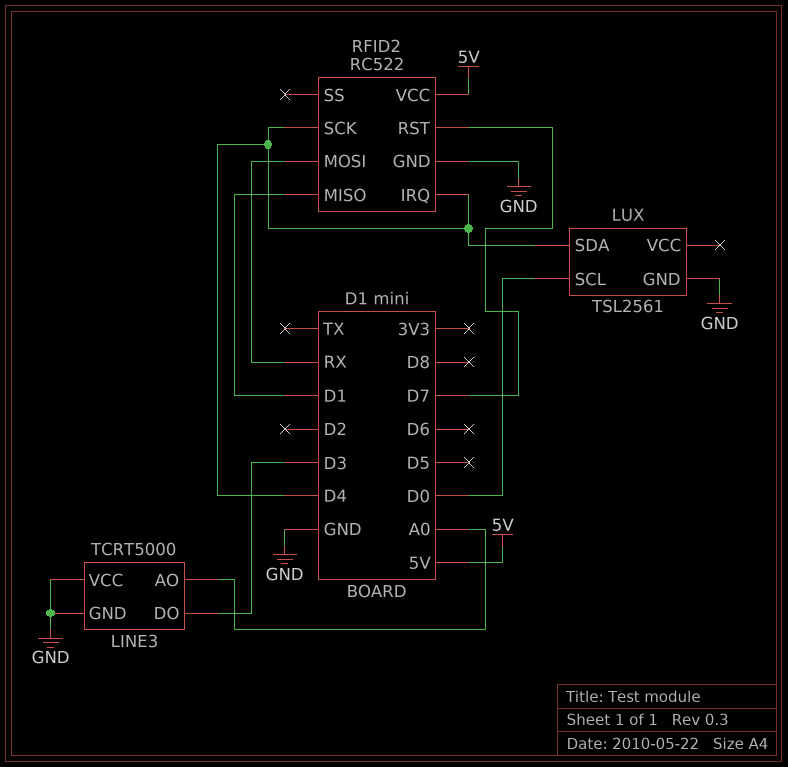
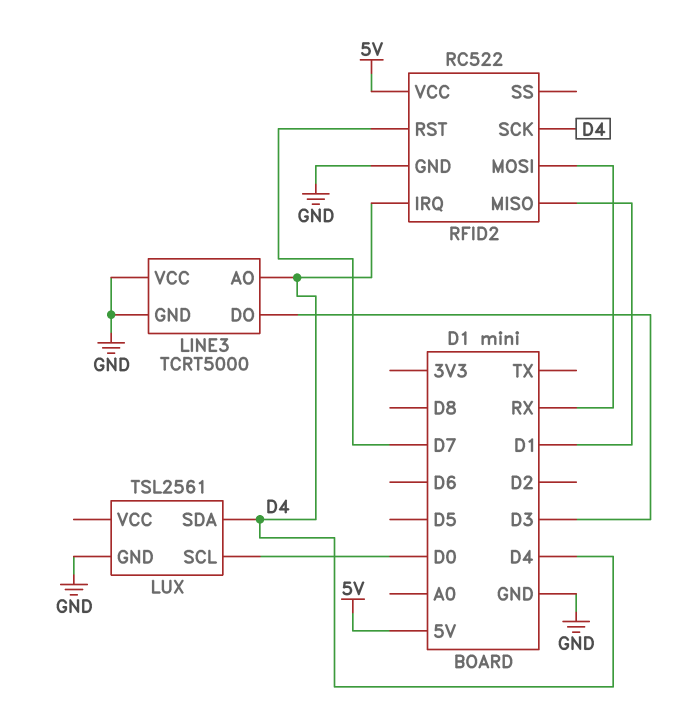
LINE3 pin AO: A0 -> D4

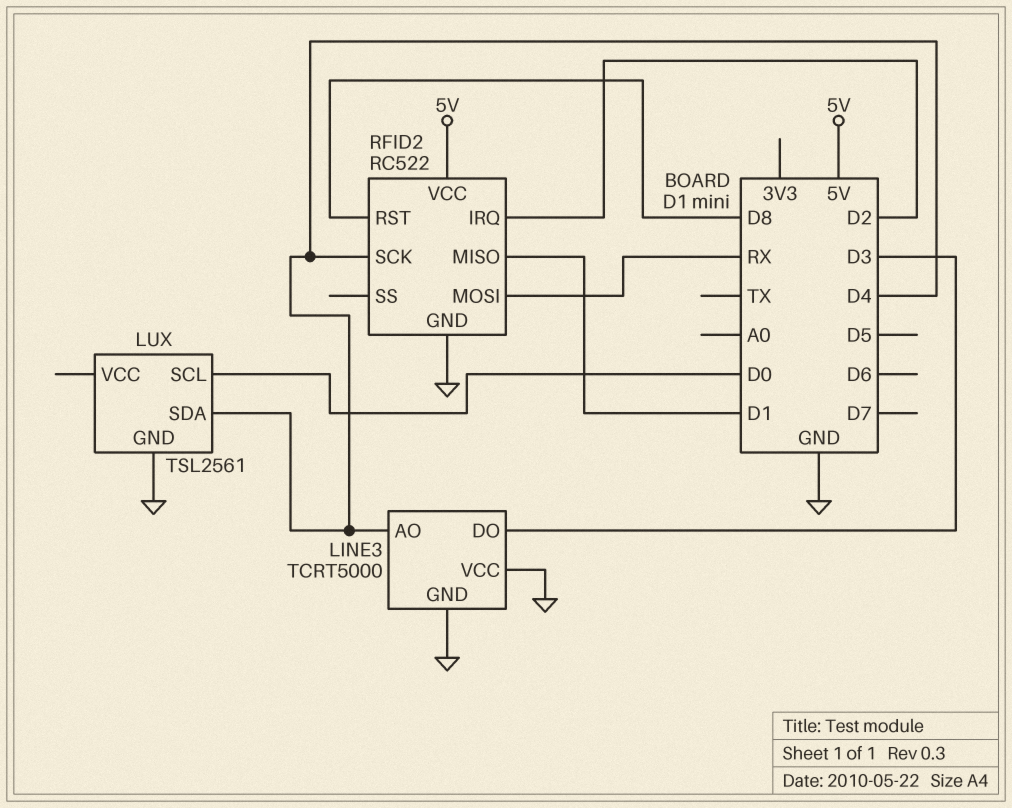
RFID2 pin IRQ: D4 -> D2
RFID2 pin RST: D7 -> D8

